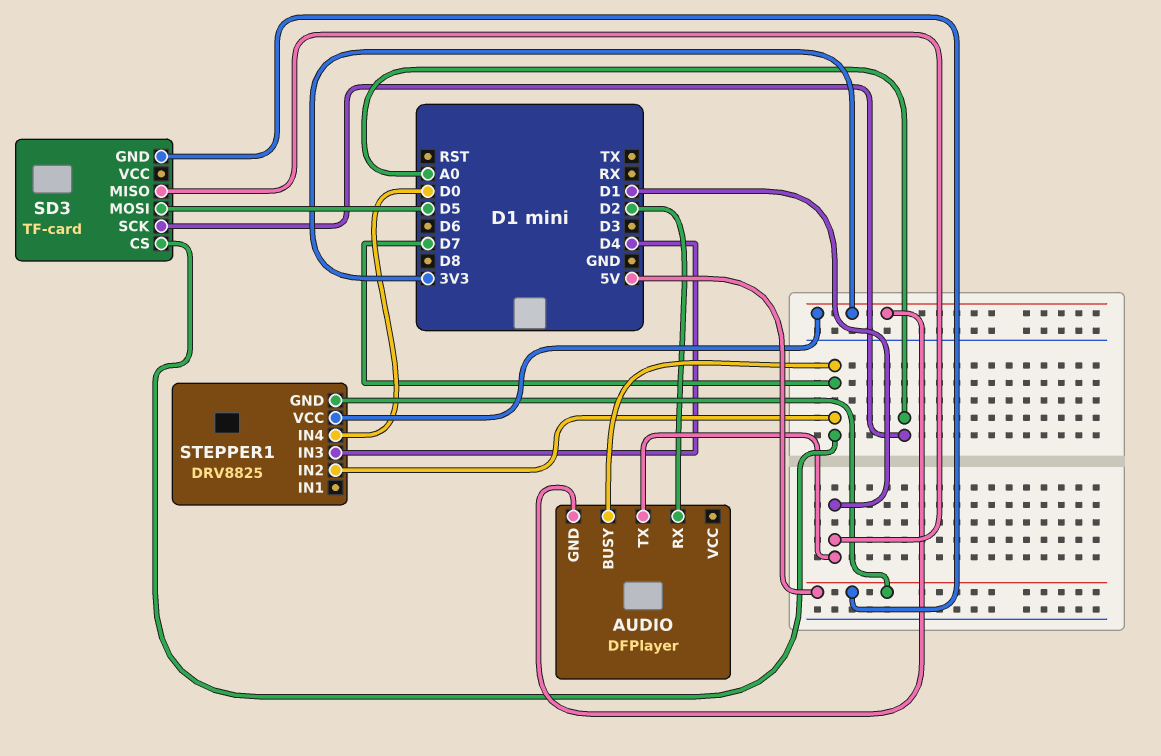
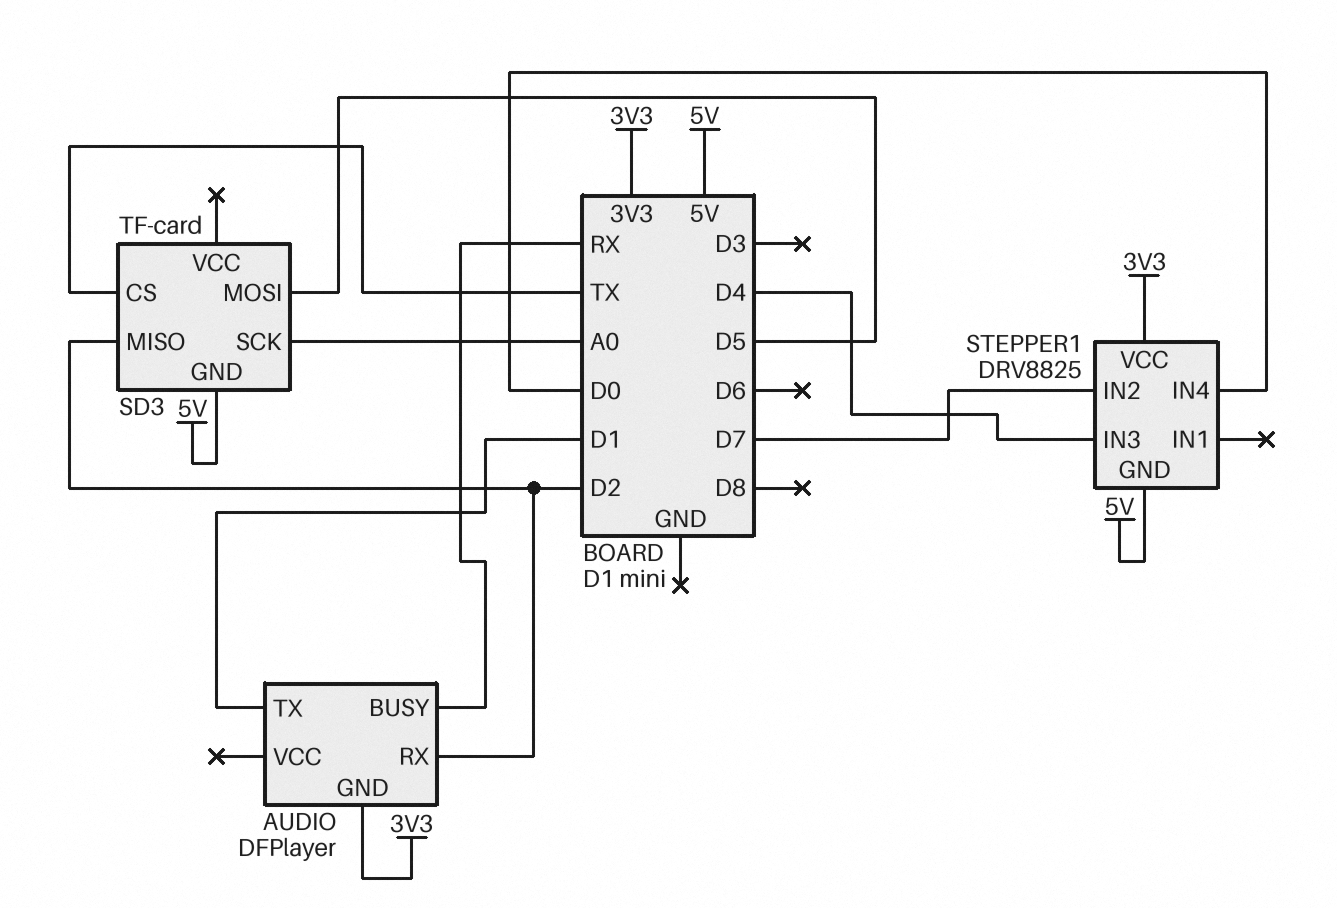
AUDIO pin BUSY: D7 -> RX
SD3 pin CS: D7 -> TX
SD3 pin MISO: D1 -> D2

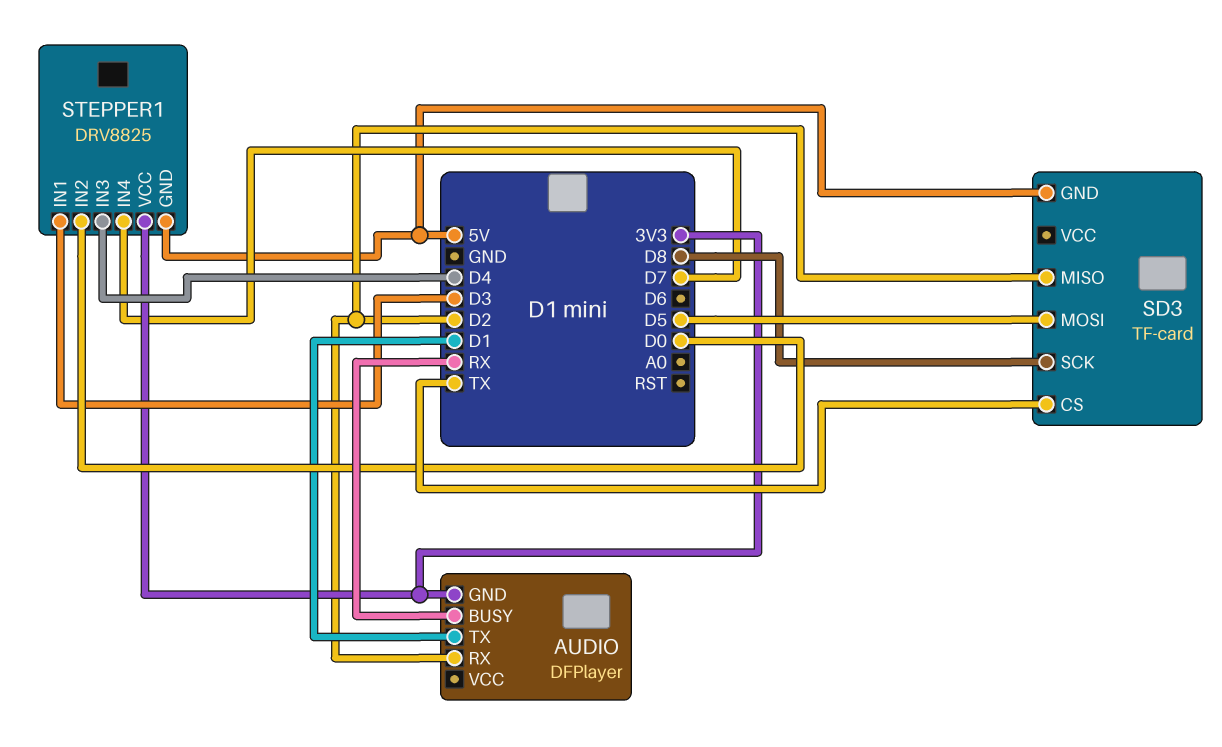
SD3 pin SCK: A0 -> D8
STEPPER1 pin IN1: none -> D3
STEPPER1 pin IN2: D7 -> D0
STEPPER1 pin IN4: D0 -> D7

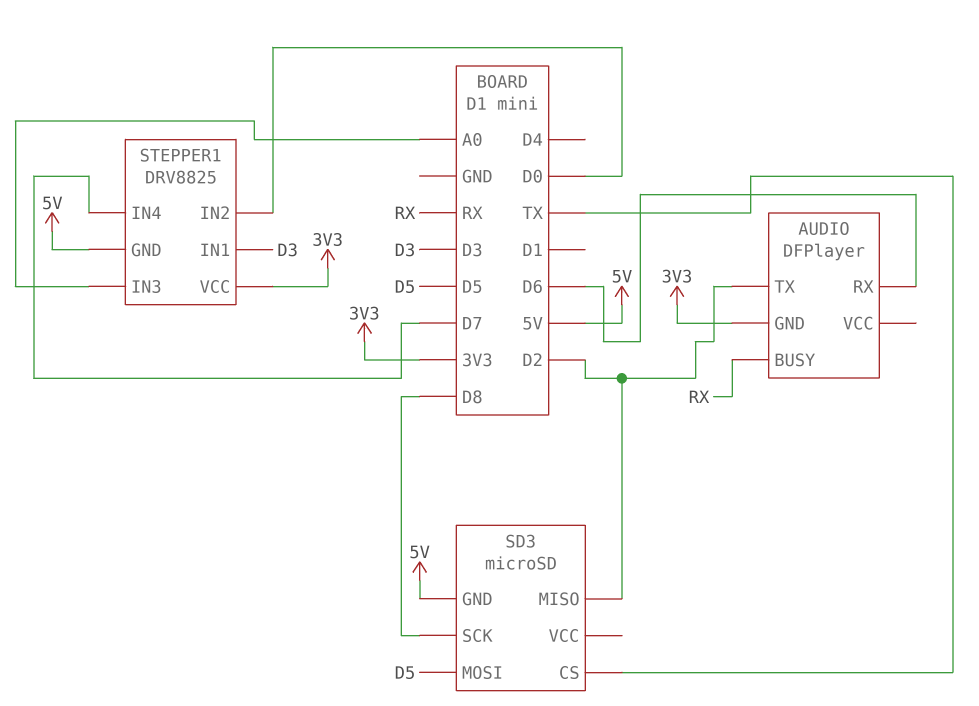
AUDIO pin RX: D2 -> D6
AUDIO pin TX: D1 -> D2
SD3: TF-card -> microSD
STEPPER1 pin IN3: D4 -> A0

